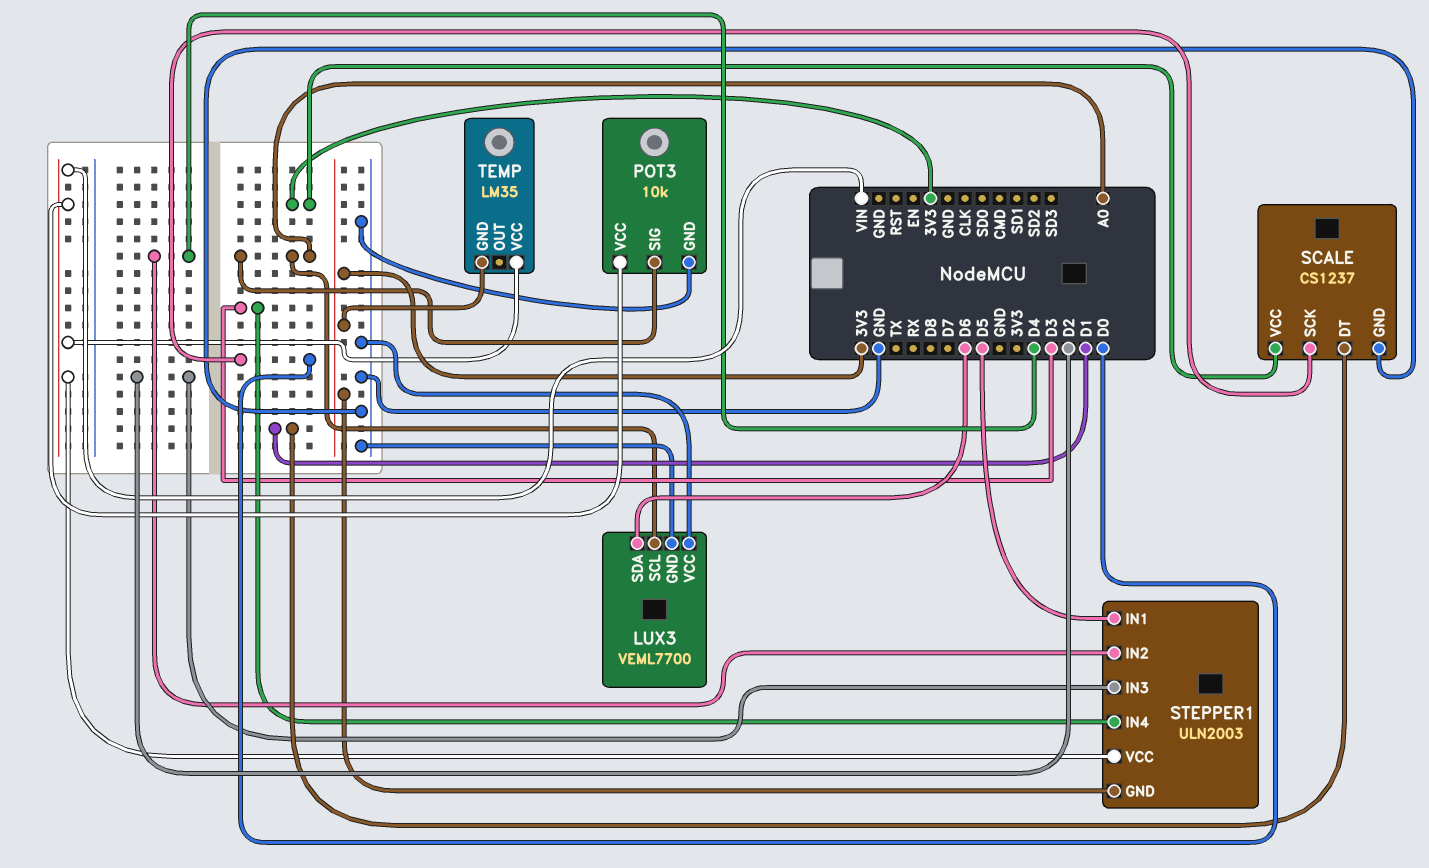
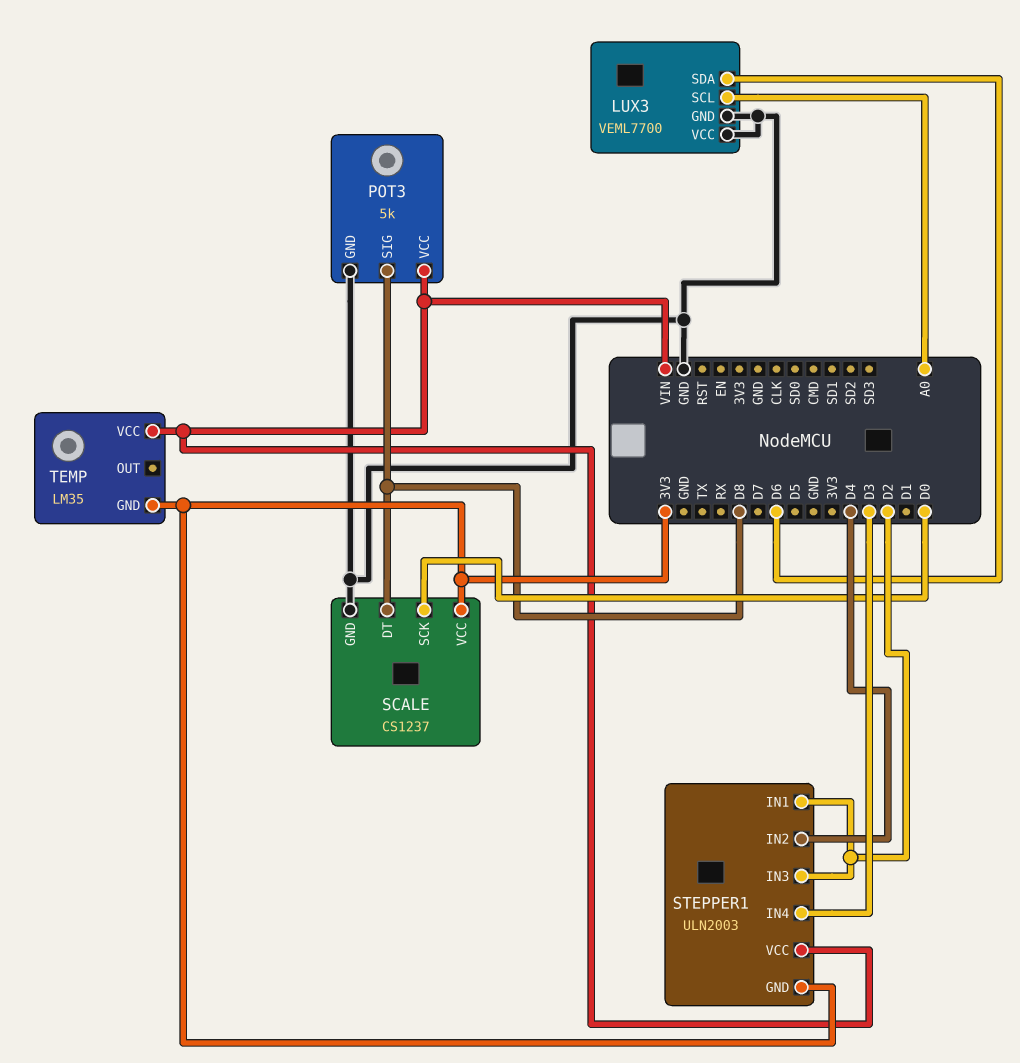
POT3: 10k -> 5k
POT3 pin SIG: A0 -> D8
SCALE pin DT: D1 -> D8
STEPPER1 pin IN1: D5 -> D2

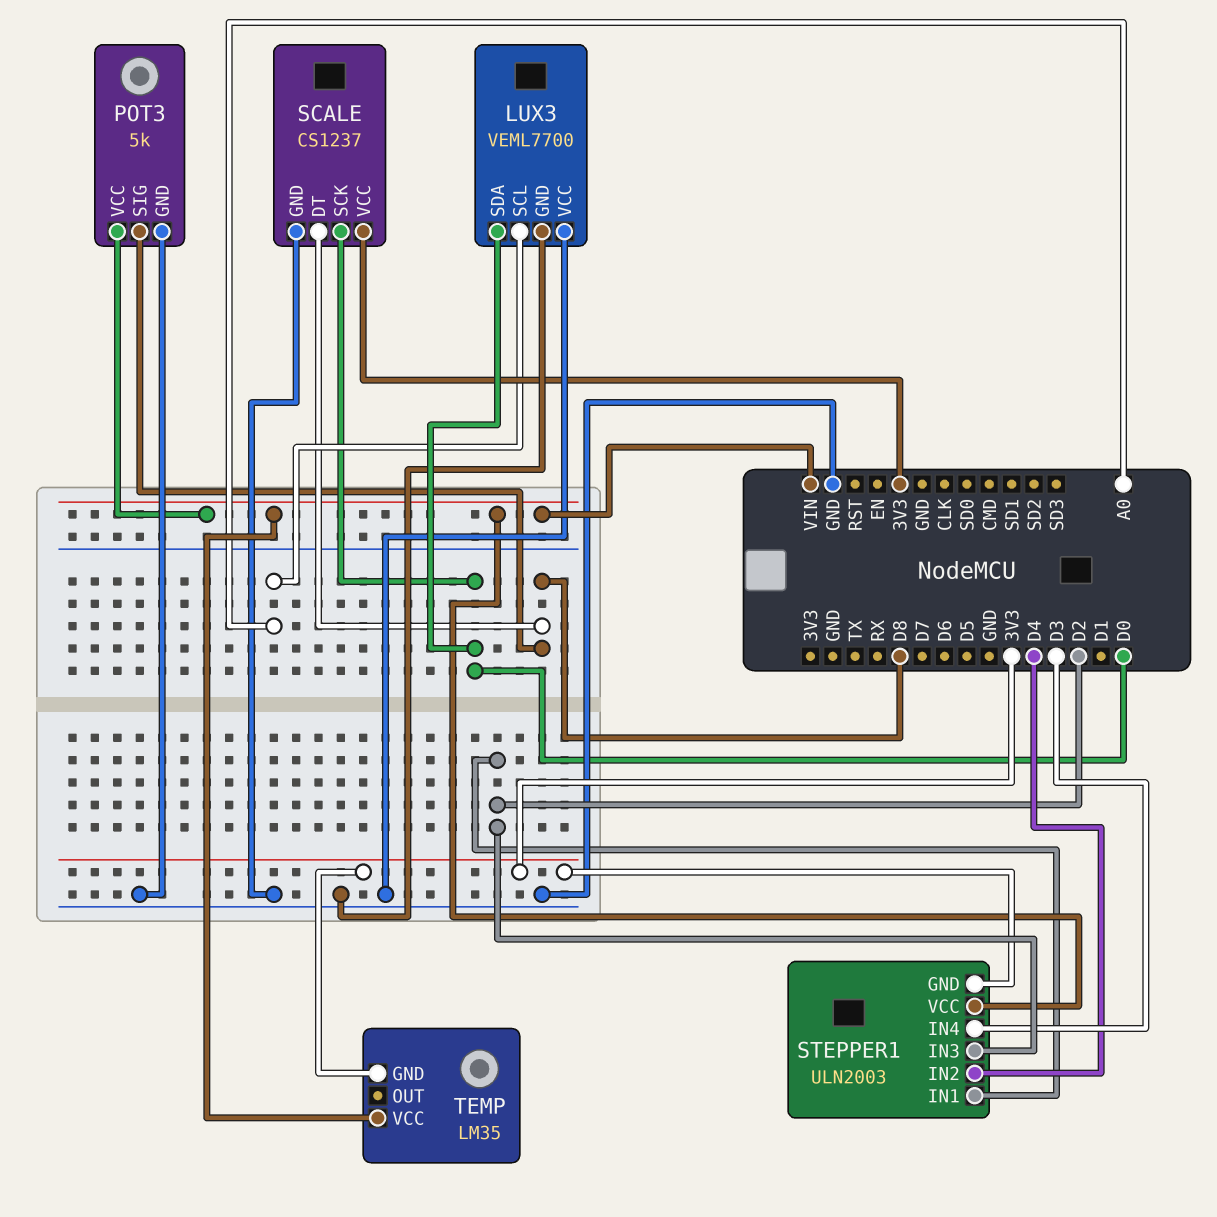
LUX3 pin SDA: D6 -> D0

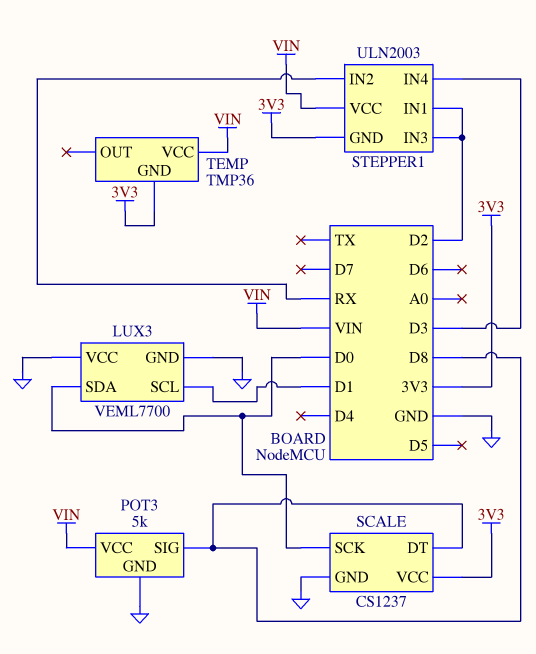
LUX3 pin SCL: A0 -> D1
STEPPER1 pin IN2: D4 -> RX
TEMP: LM35 -> TMP36

